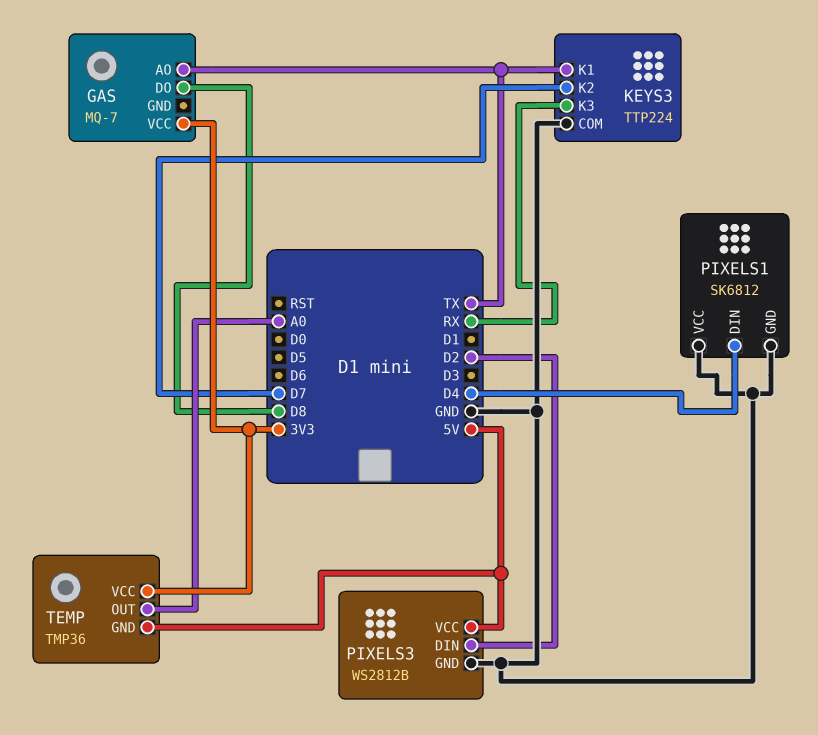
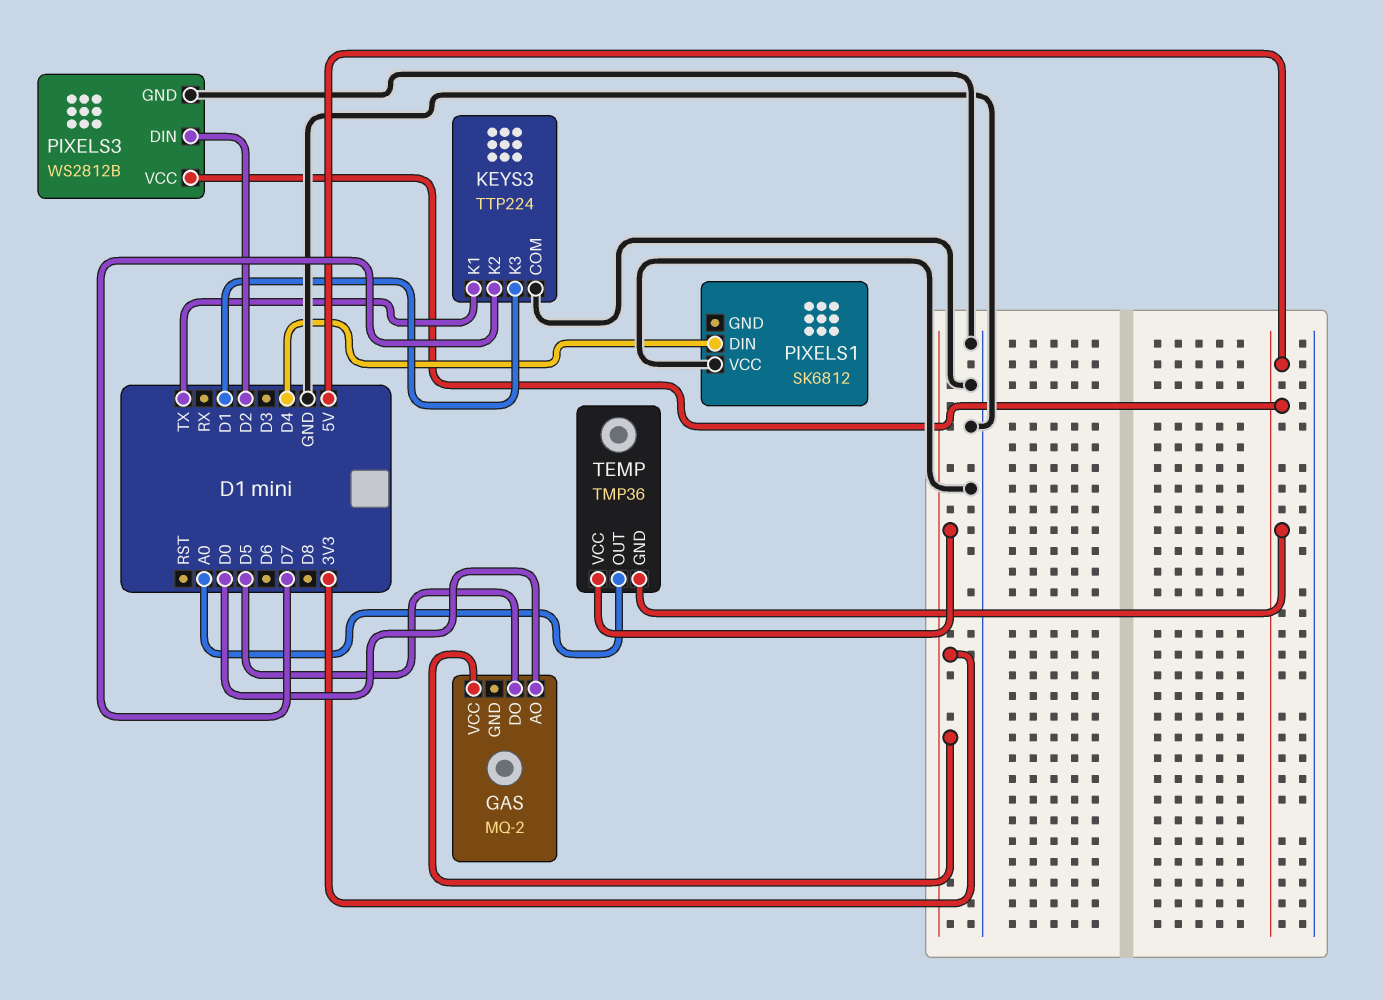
GAS: MQ-7 -> MQ-2
GAS pin AO: TX -> D0
GAS pin DO: D8 -> D5
KEYS3 pin K3: RX -> D1
PIXELS1 pin GND: GND -> none

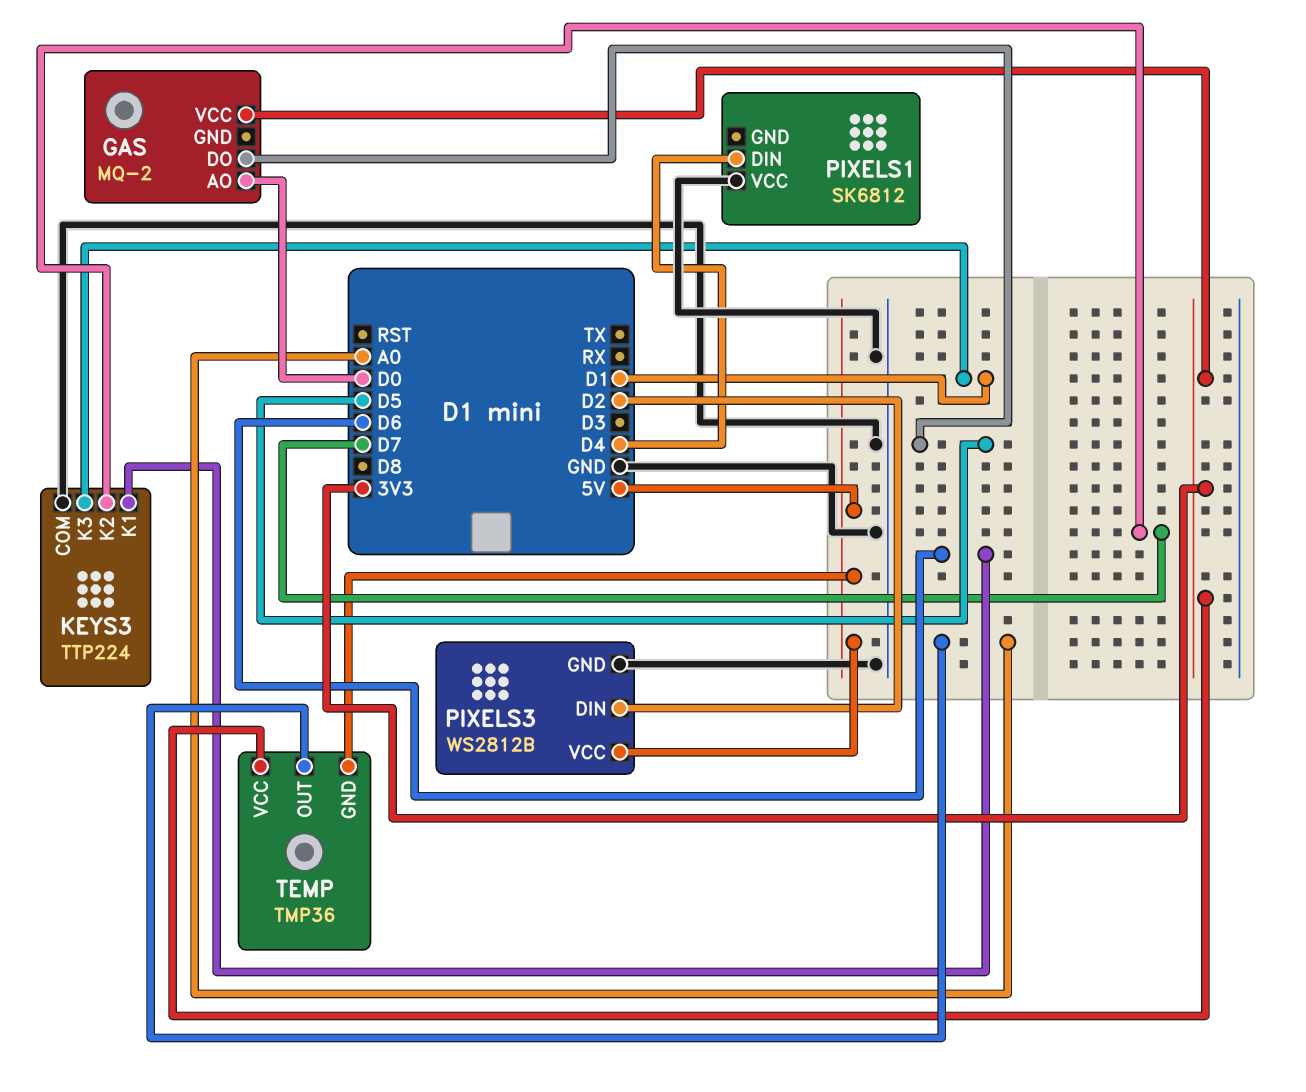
KEYS3 pin K1: TX -> D6

